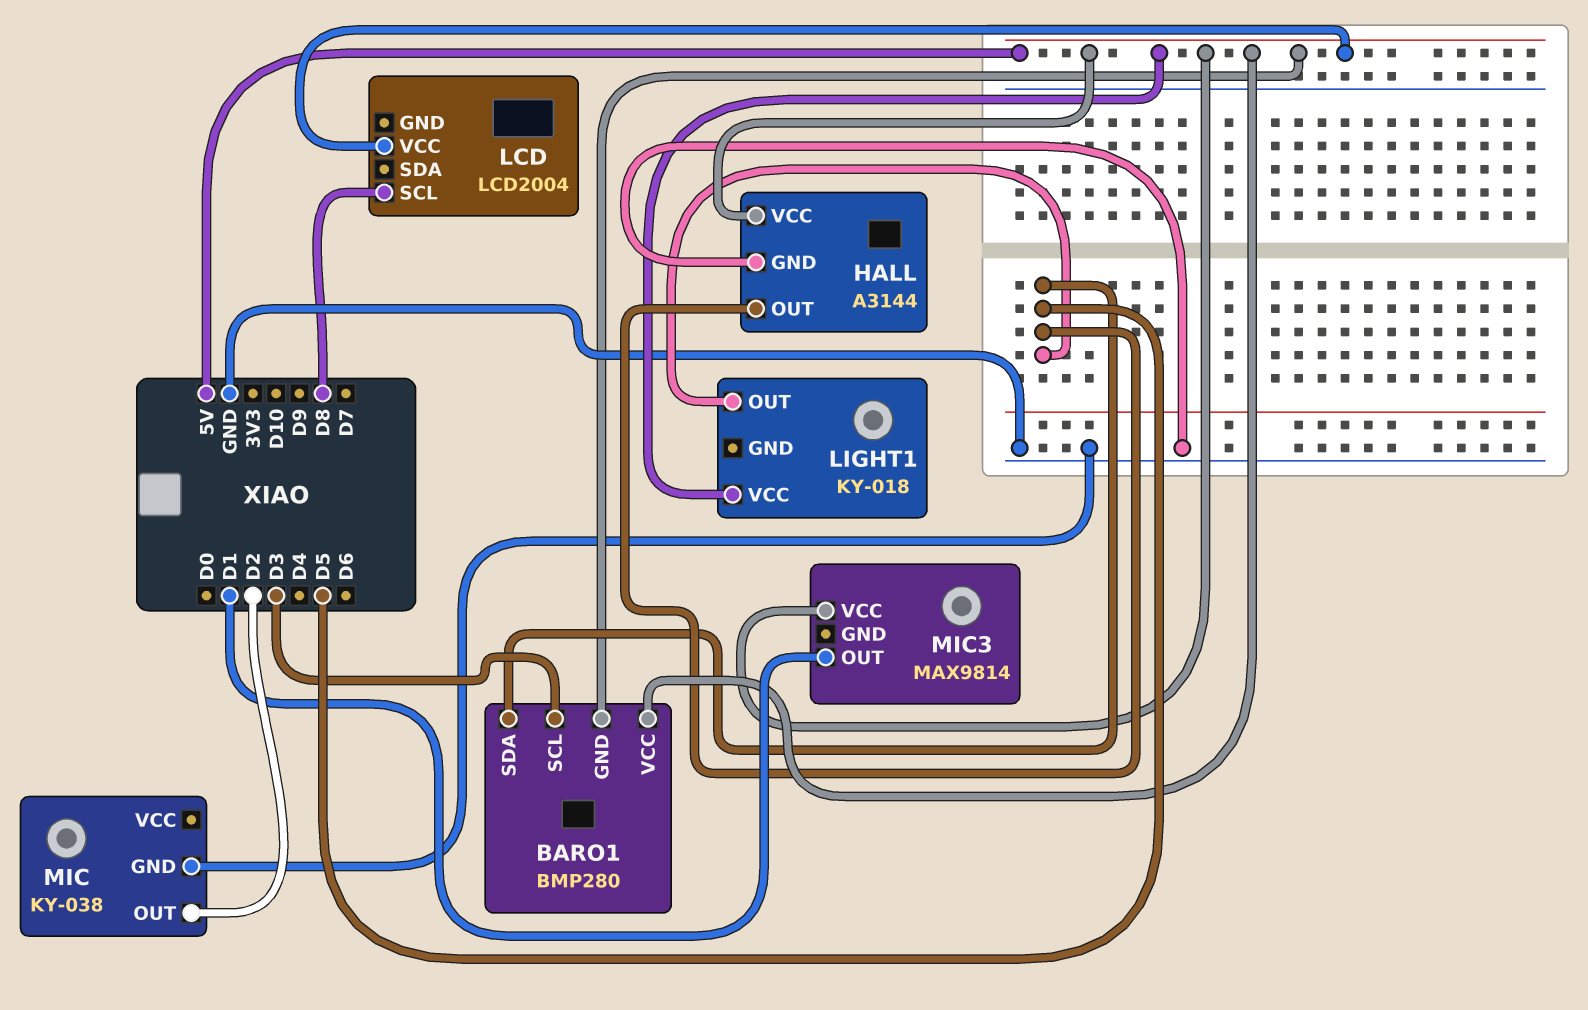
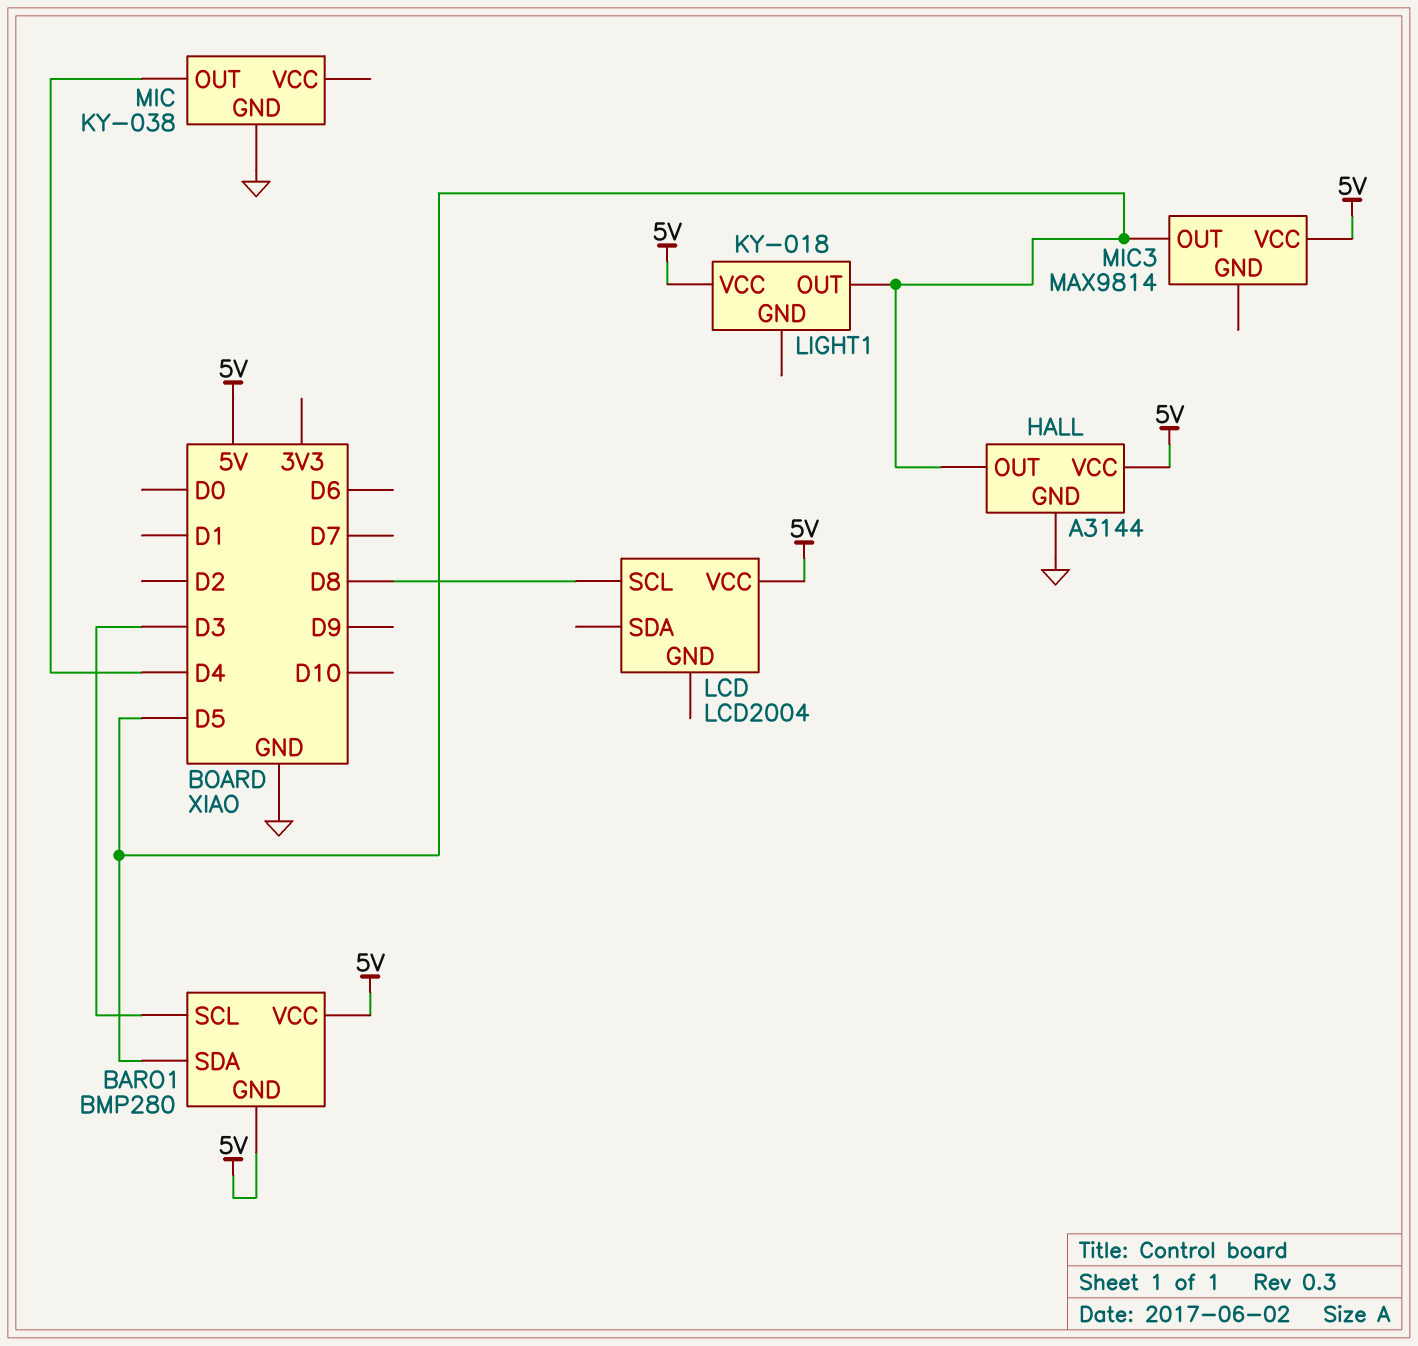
MIC pin OUT: D2 -> D4
MIC3 pin OUT: D1 -> D5

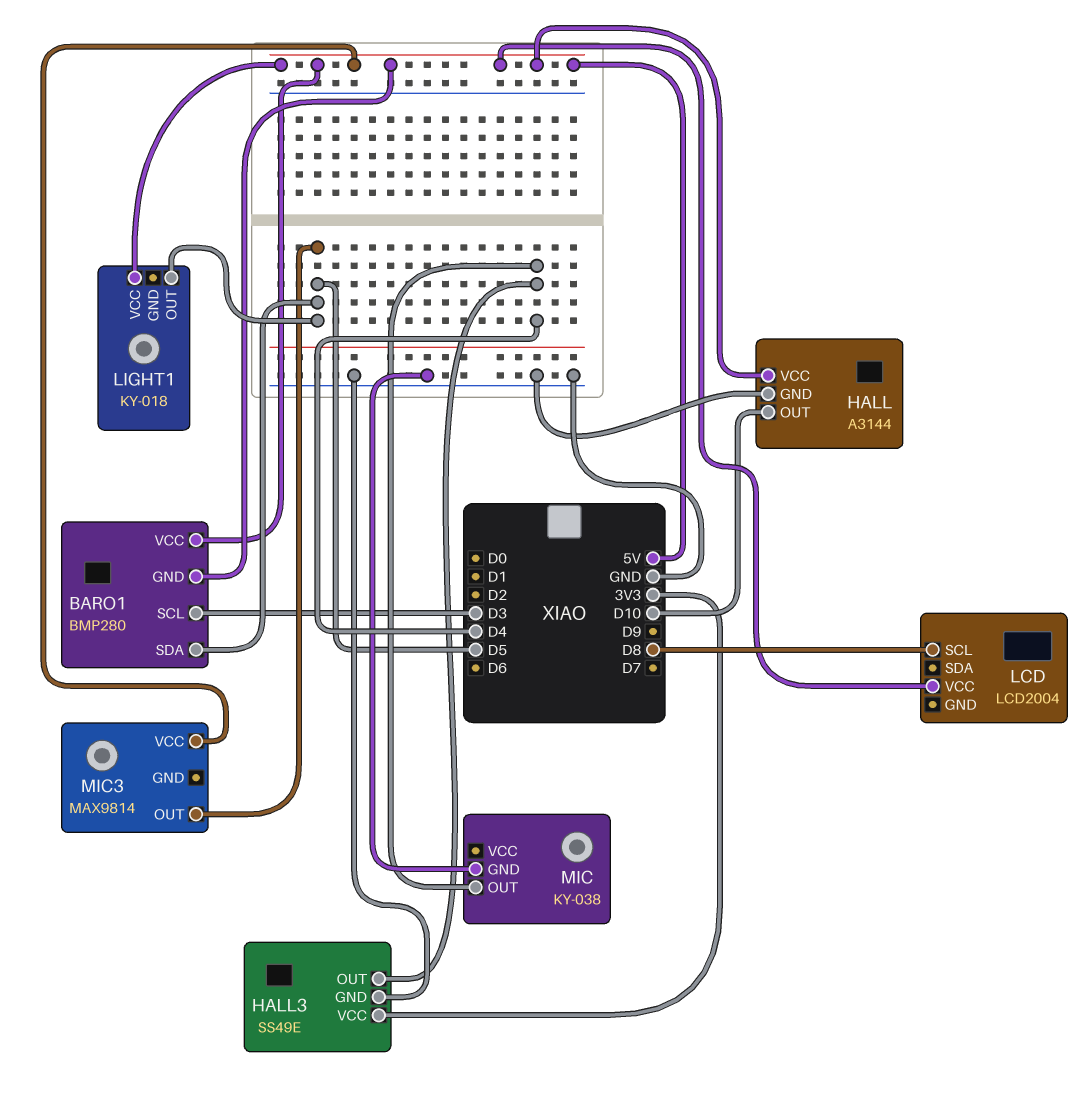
HALL pin OUT: D5 -> D10
HALL3: none -> SS49E
HALL3 pin GND: none -> GND
HALL3 pin OUT: none -> D4
HALL3 pin VCC: none -> 3V3

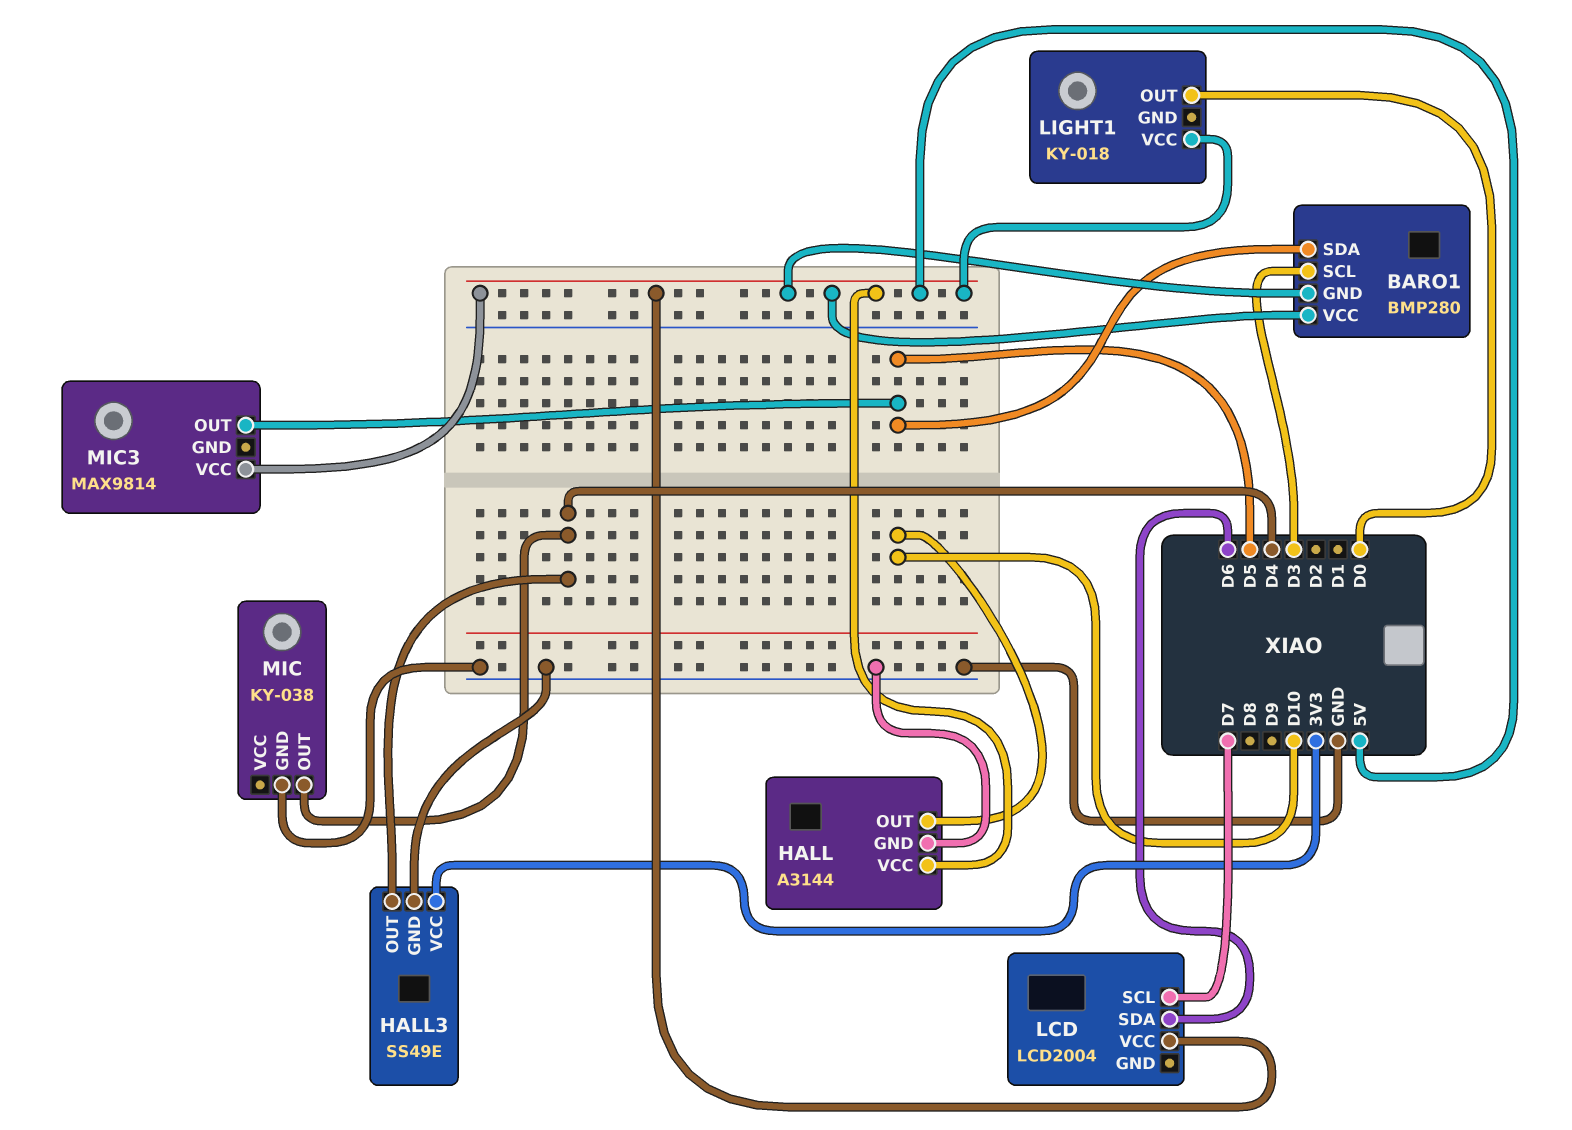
LCD pin SCL: D8 -> D7
LCD pin SDA: none -> D6
LIGHT1 pin OUT: D5 -> D0

